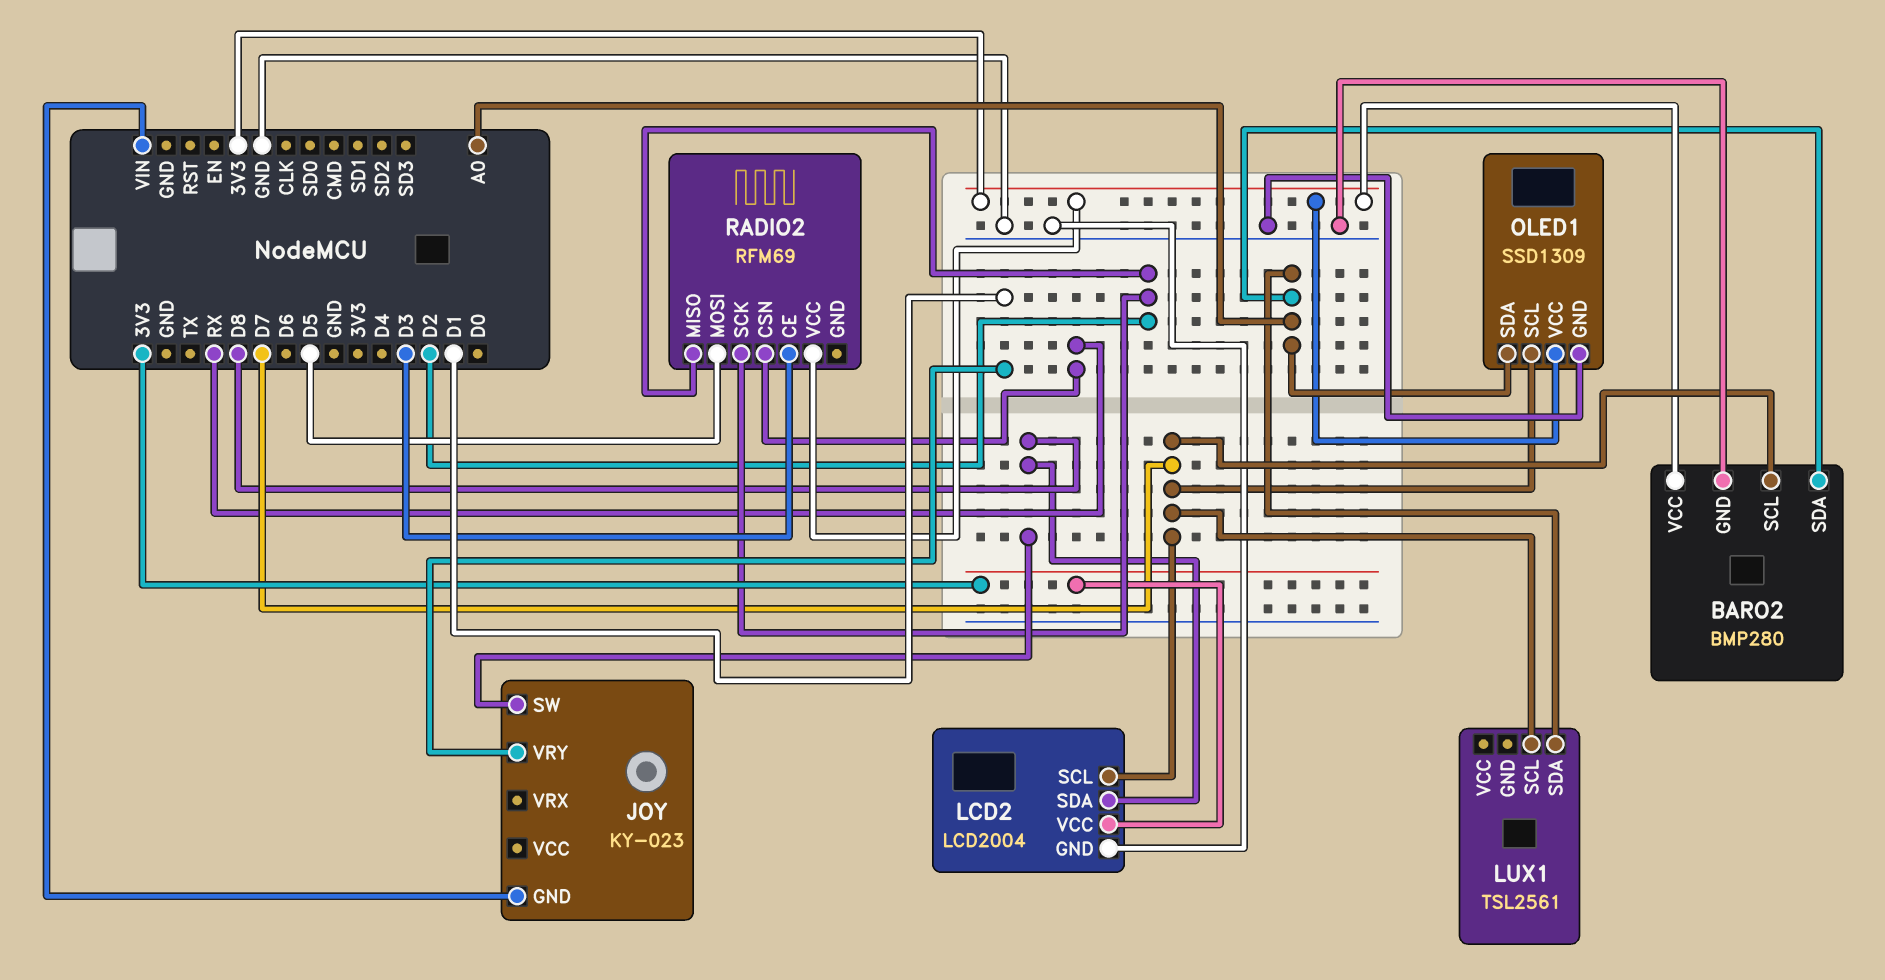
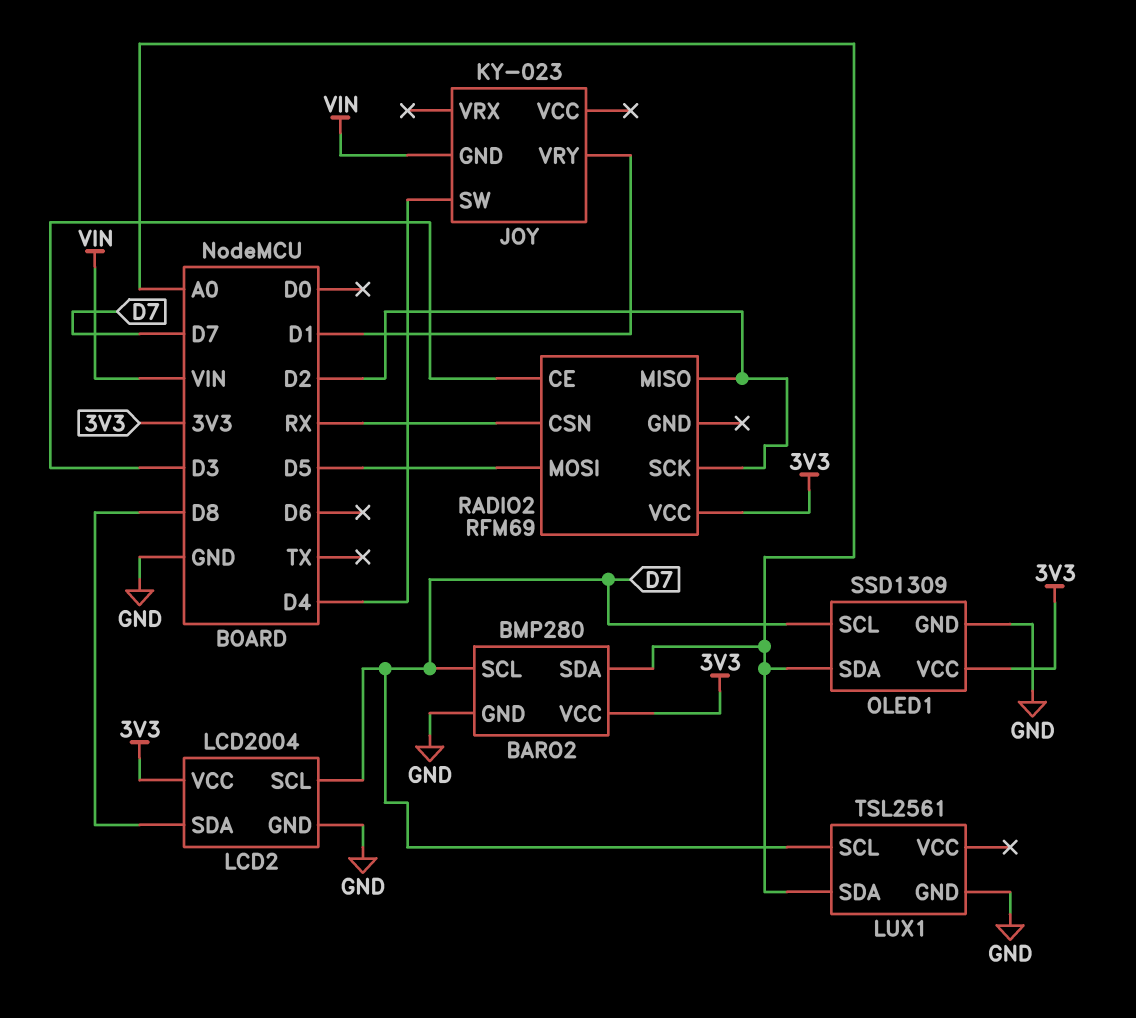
JOY pin SW: D8 -> D4
LUX1 pin GND: none -> GND

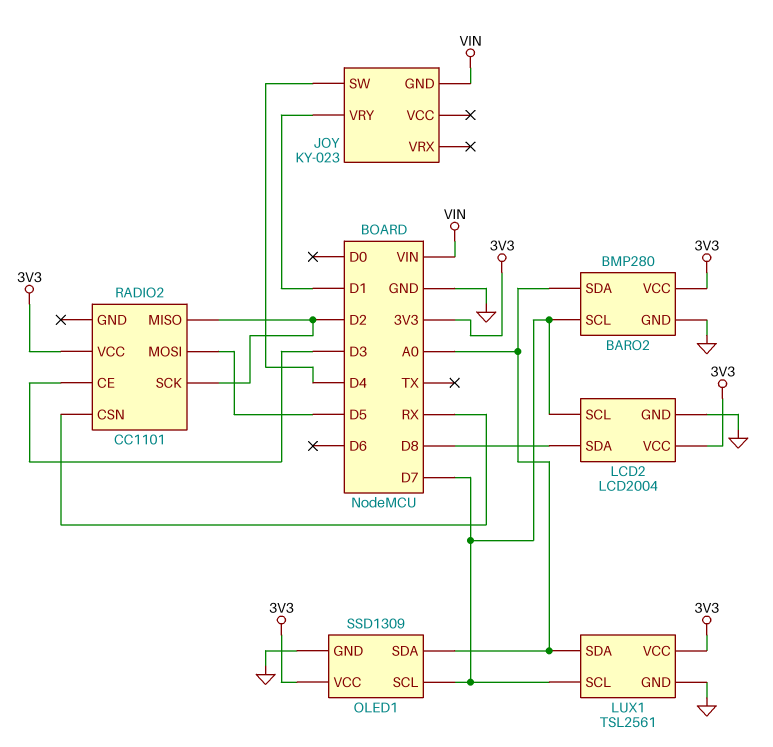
LUX1 pin VCC: none -> 3V3
RADIO2: RFM69 -> CC1101

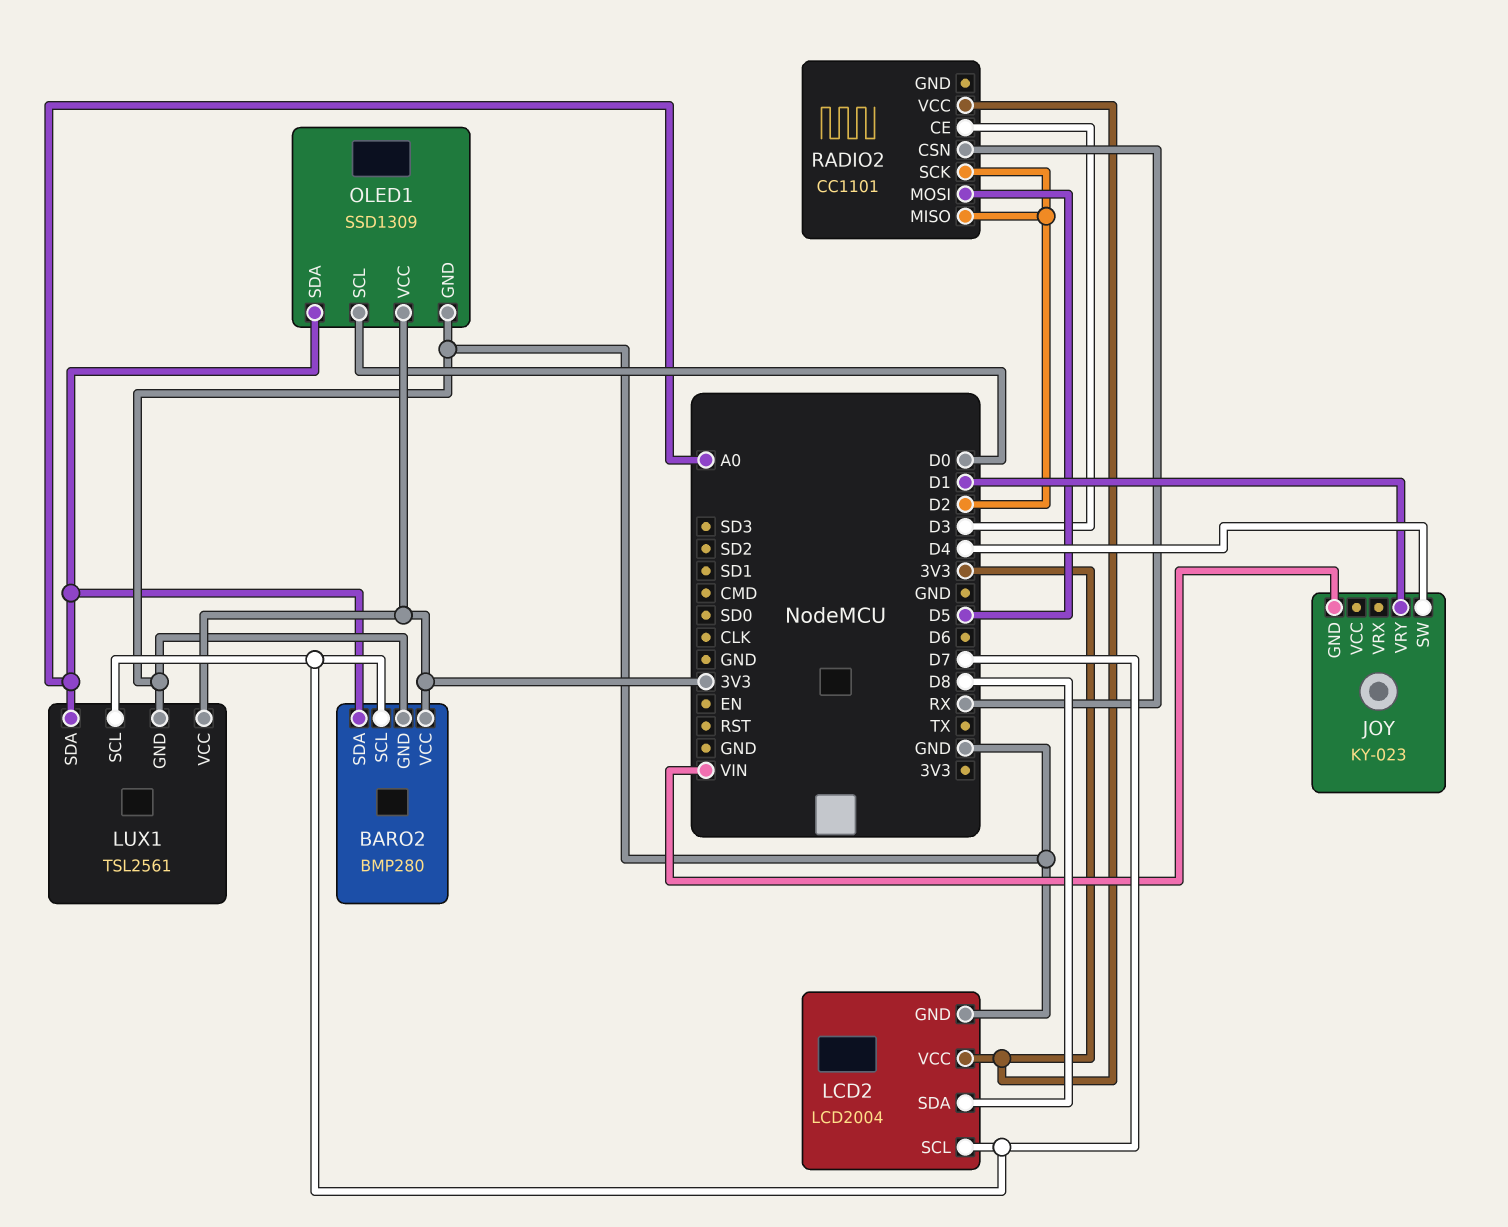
OLED1 pin SCL: D7 -> D0

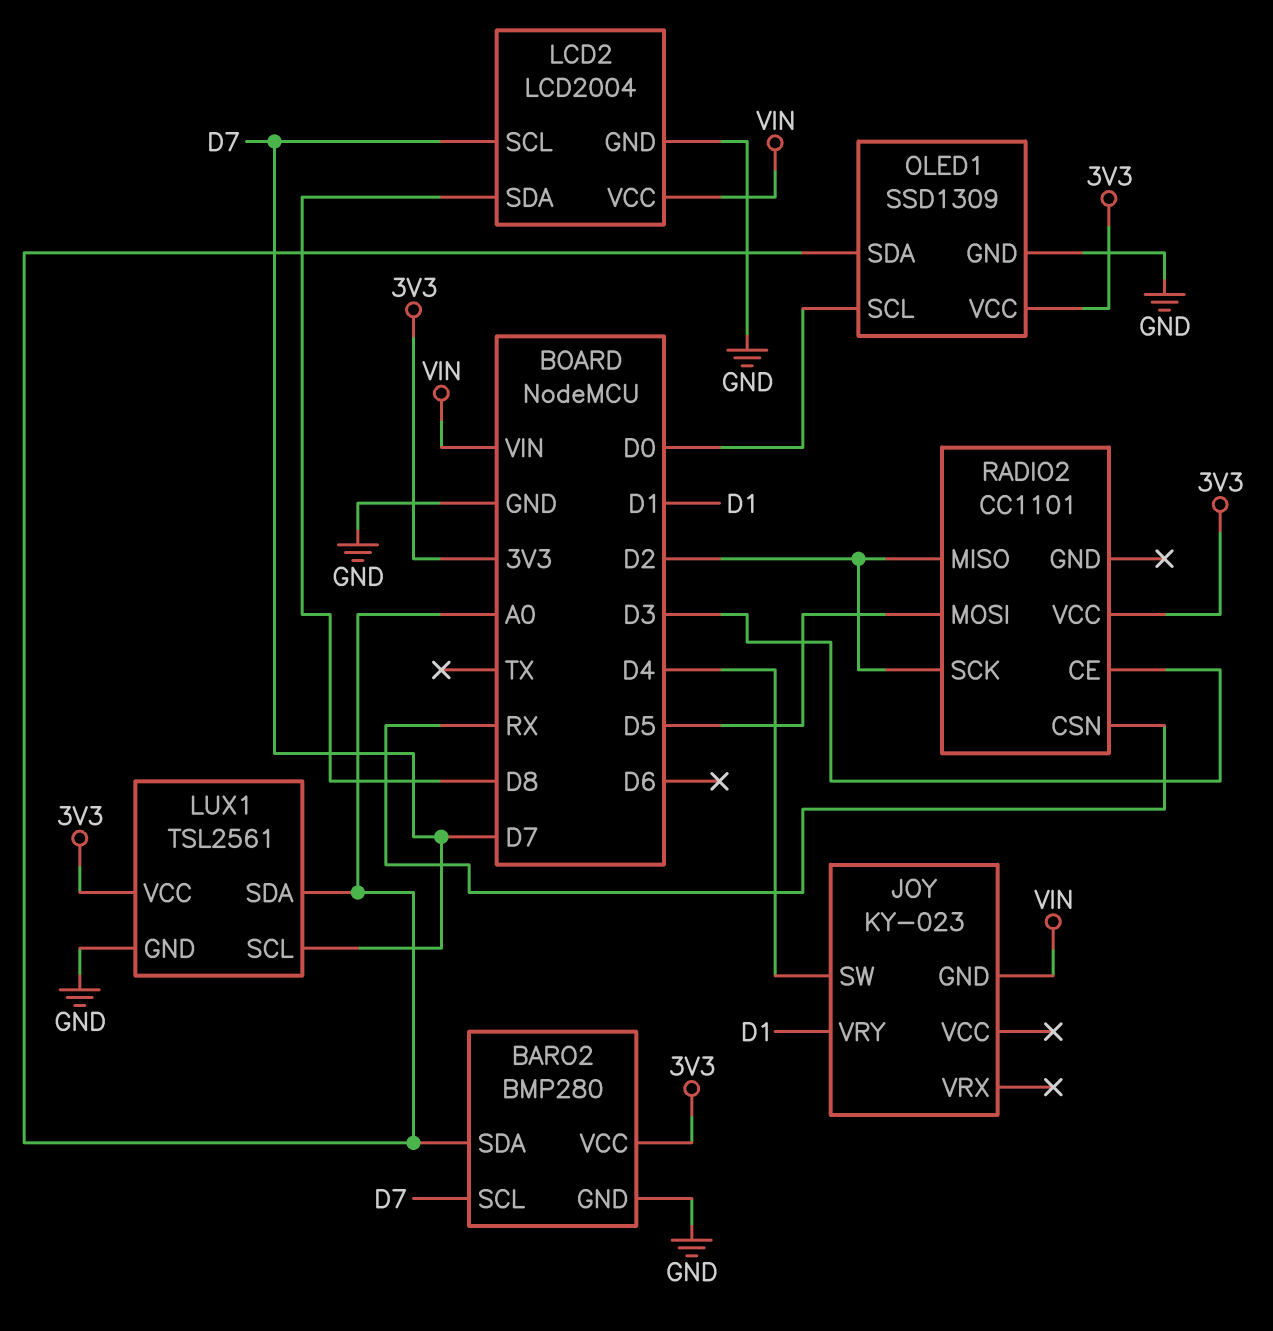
LCD2 pin VCC: 3V3 -> VIN

